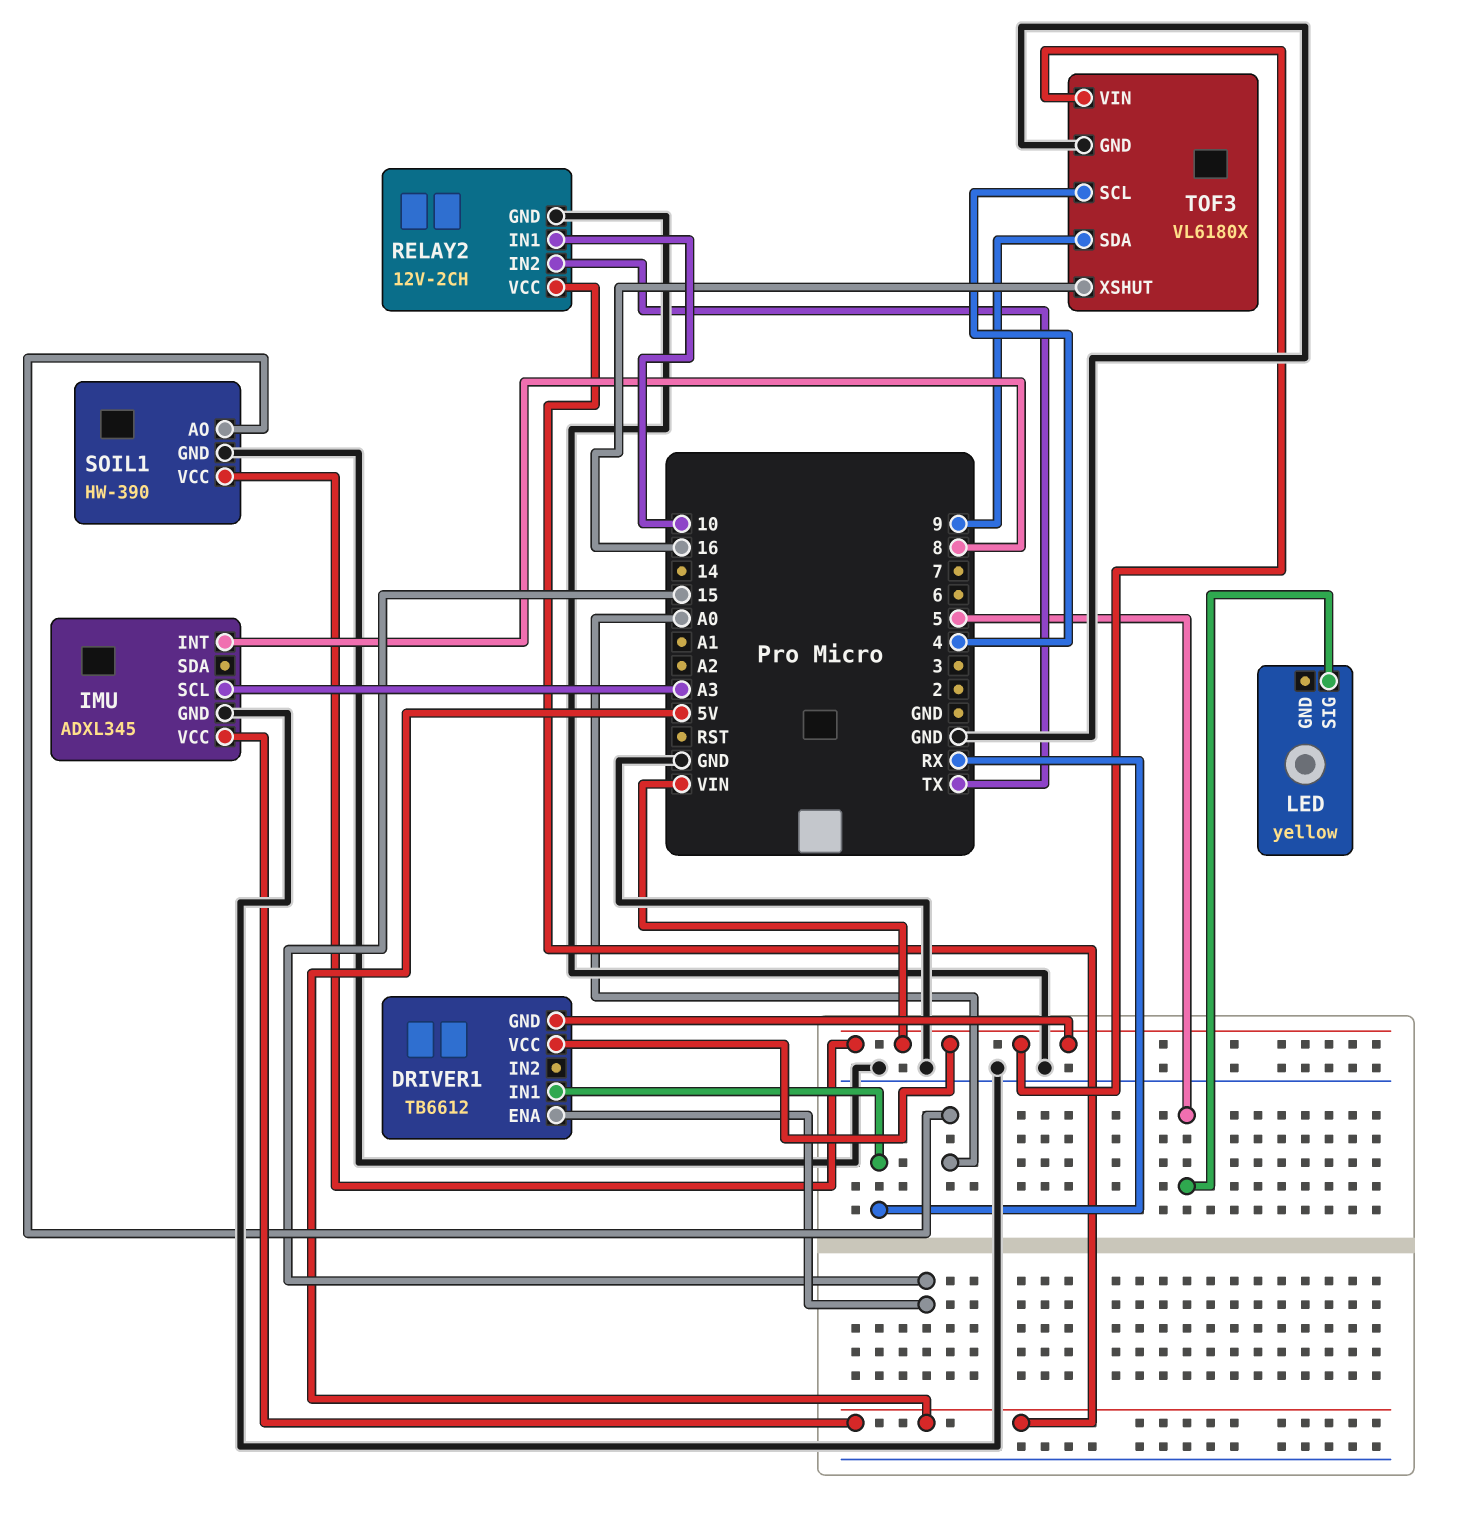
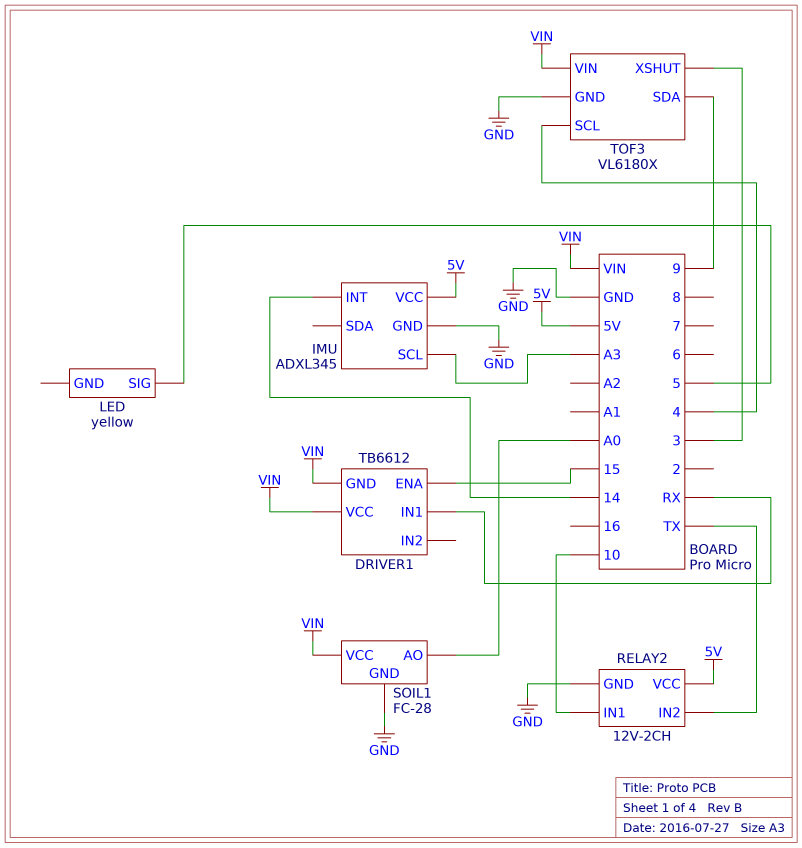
IMU pin INT: 8 -> 14
SOIL1: HW-390 -> FC-28
TOF3 pin XSHUT: 16 -> 3

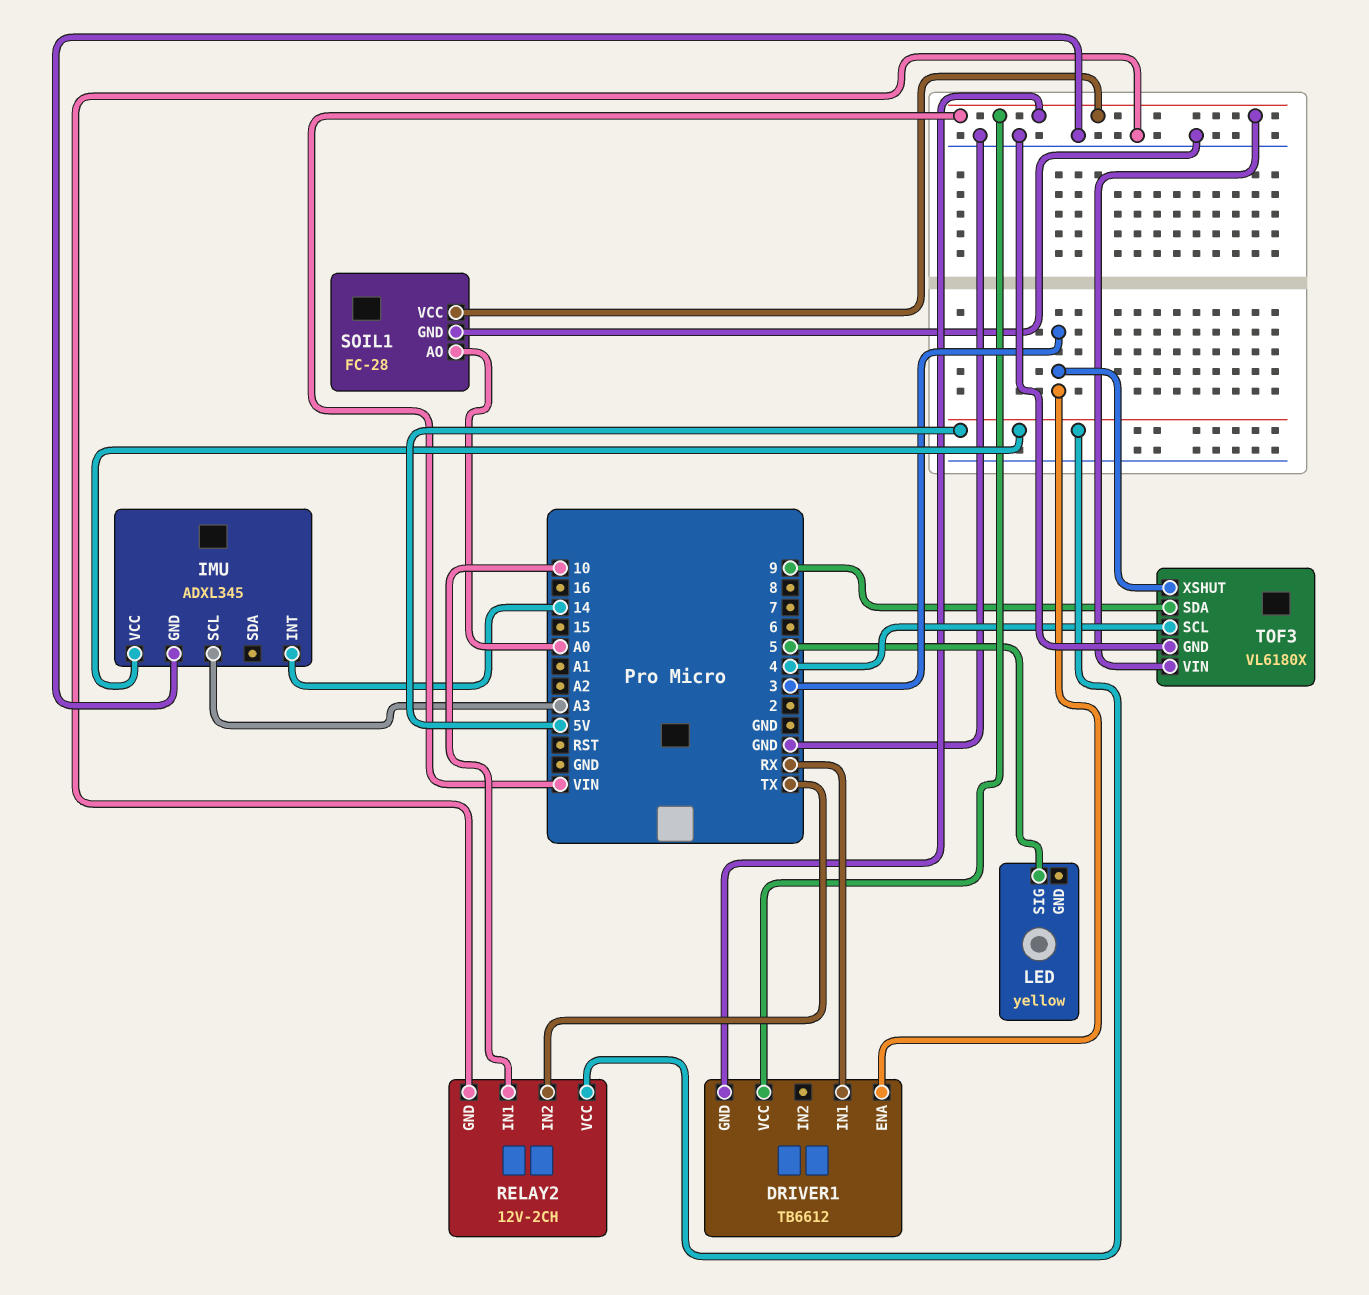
DRIVER1 pin ENA: 15 -> 3

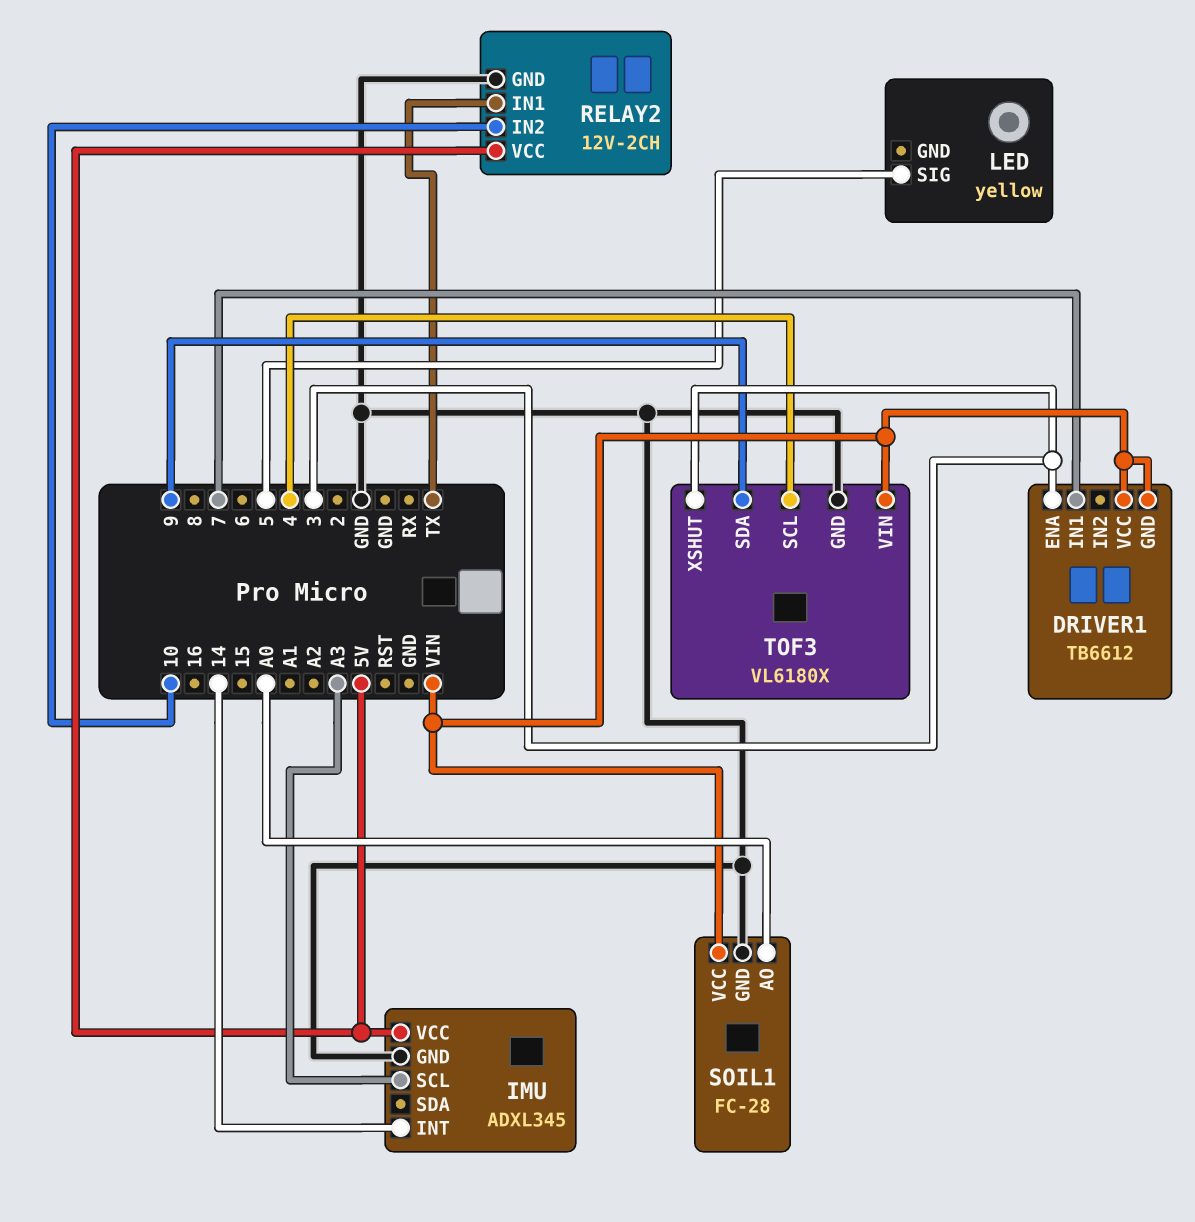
DRIVER1 pin IN1: RX -> 7
RELAY2 pin IN1: 10 -> TX
RELAY2 pin IN2: TX -> 10

